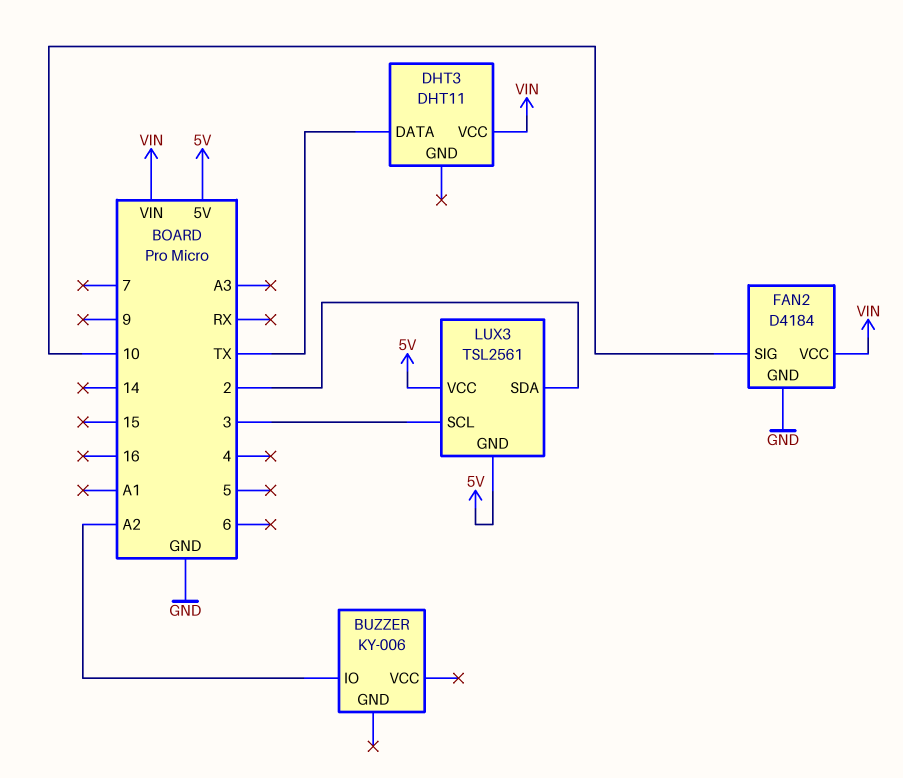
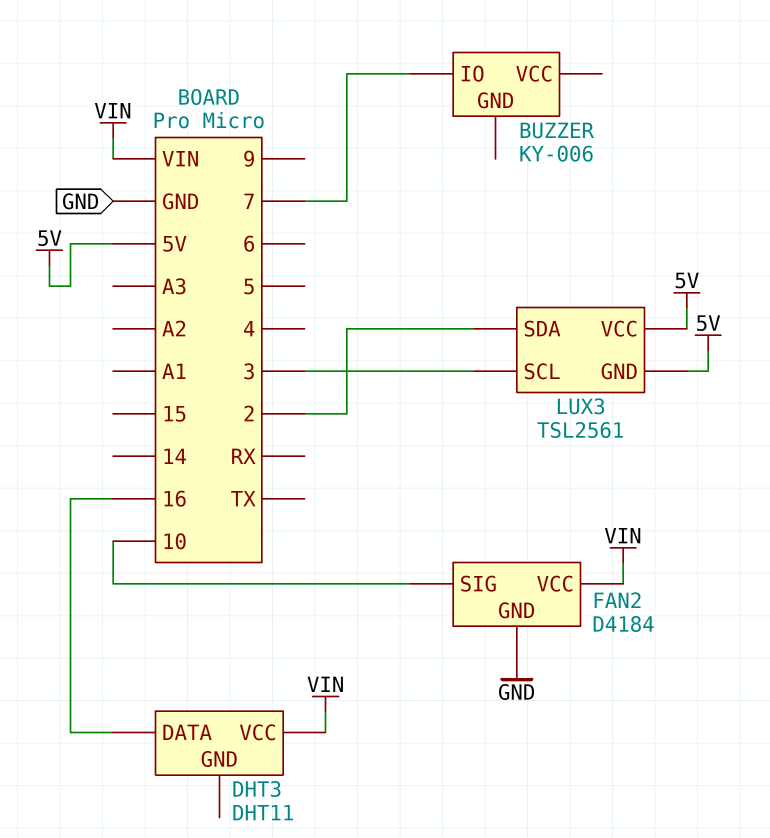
BUZZER pin IO: A2 -> 7
DHT3 pin DATA: TX -> 16

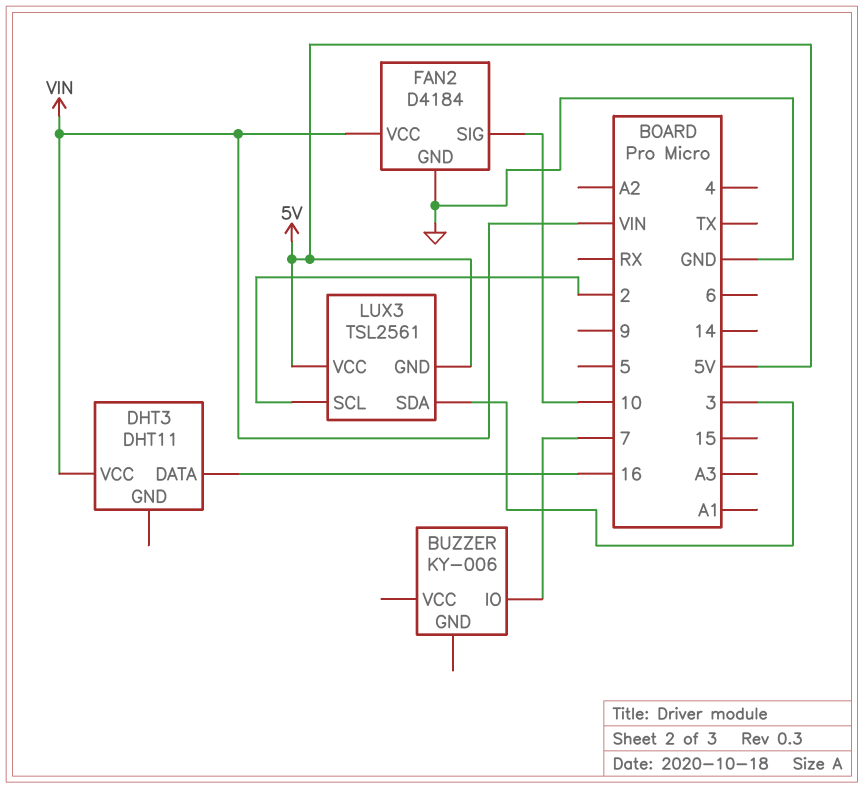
LUX3 pin SCL: 3 -> 2
LUX3 pin SDA: 2 -> 3

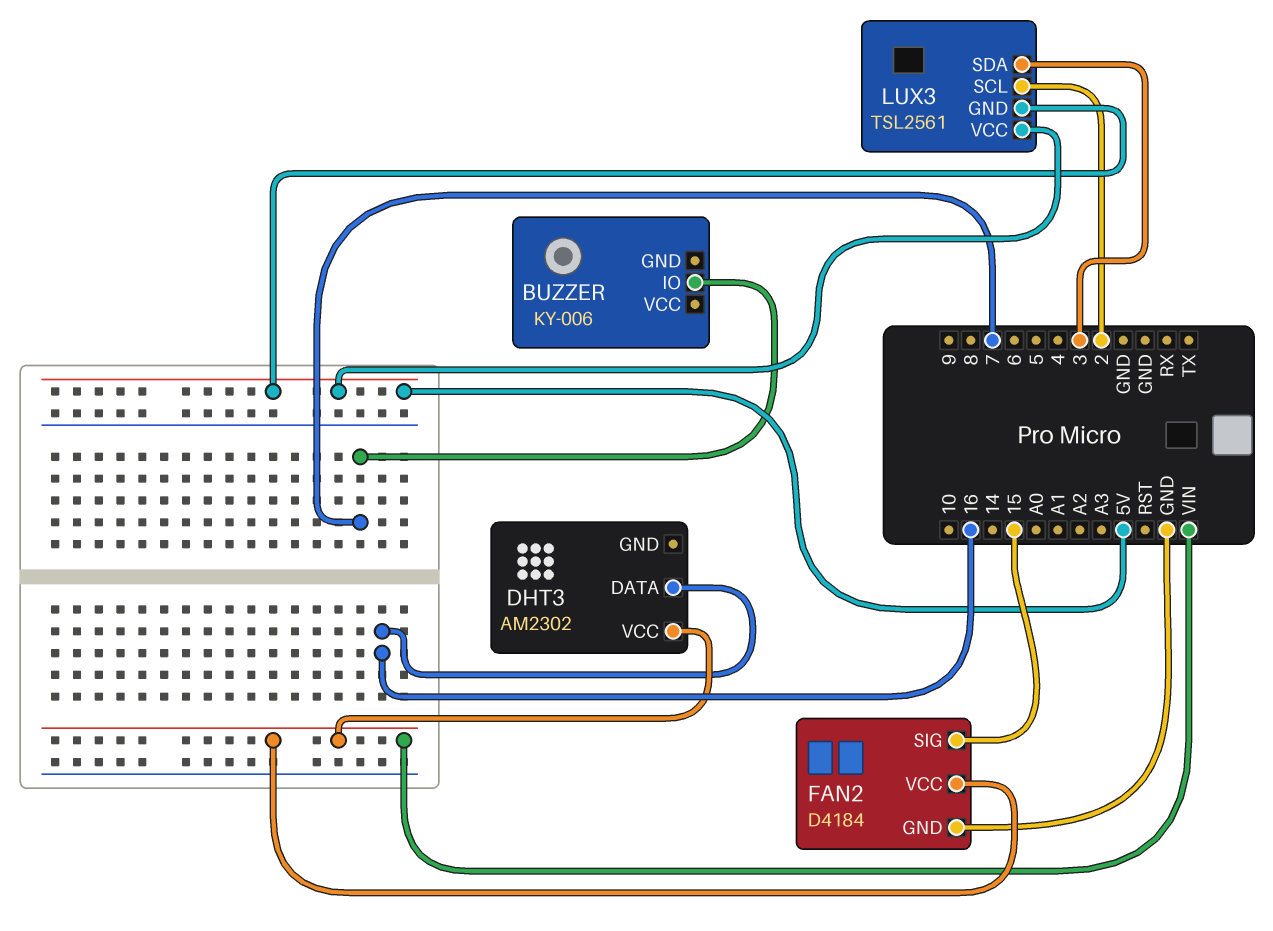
DHT3: DHT11 -> AM2302
FAN2 pin SIG: 10 -> 15

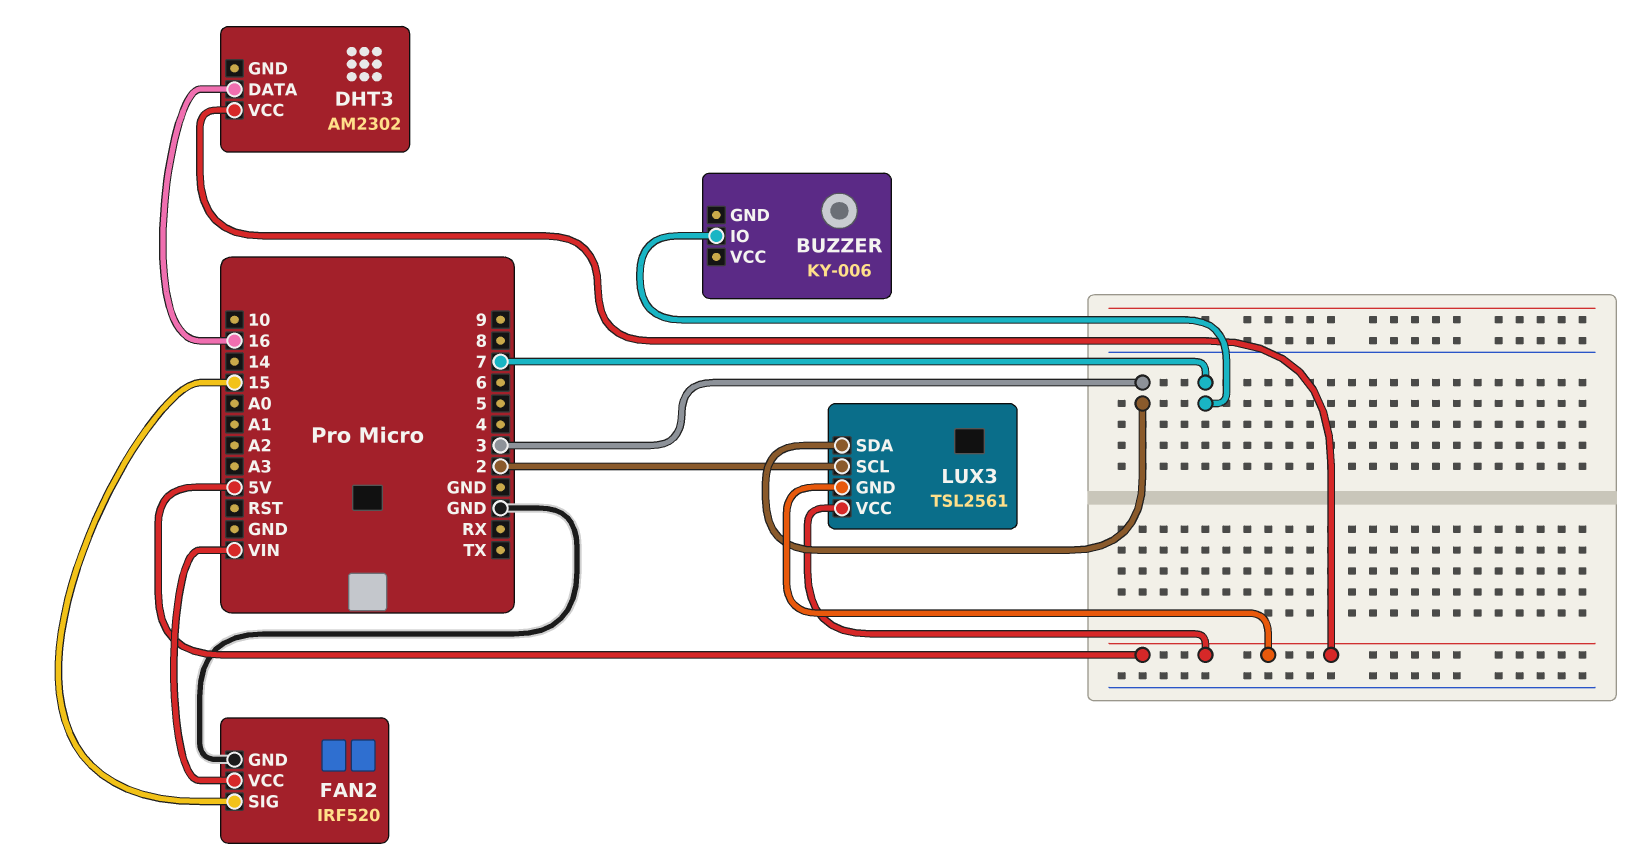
DHT3 pin VCC: VIN -> 5V
FAN2: D4184 -> IRF520

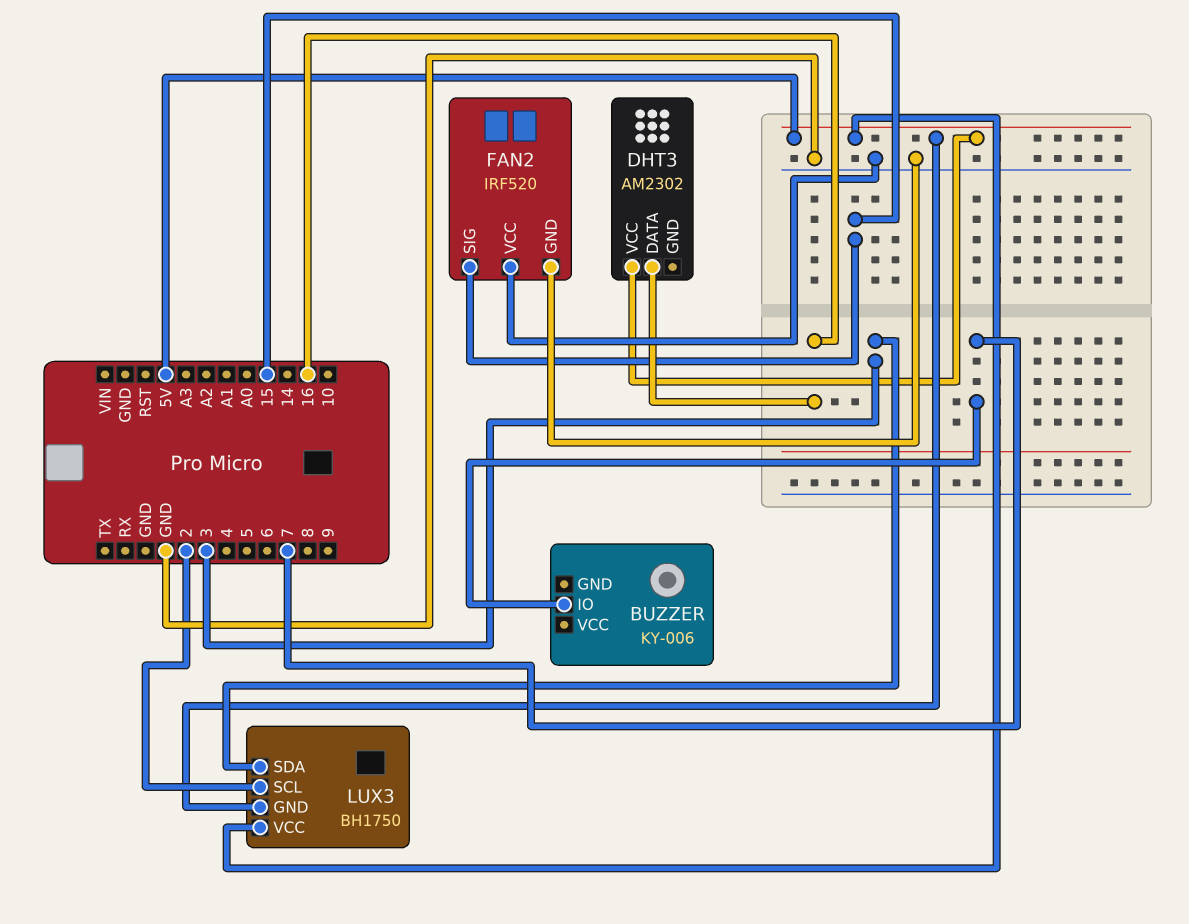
FAN2 pin VCC: VIN -> GND
LUX3: TSL2561 -> BH1750

